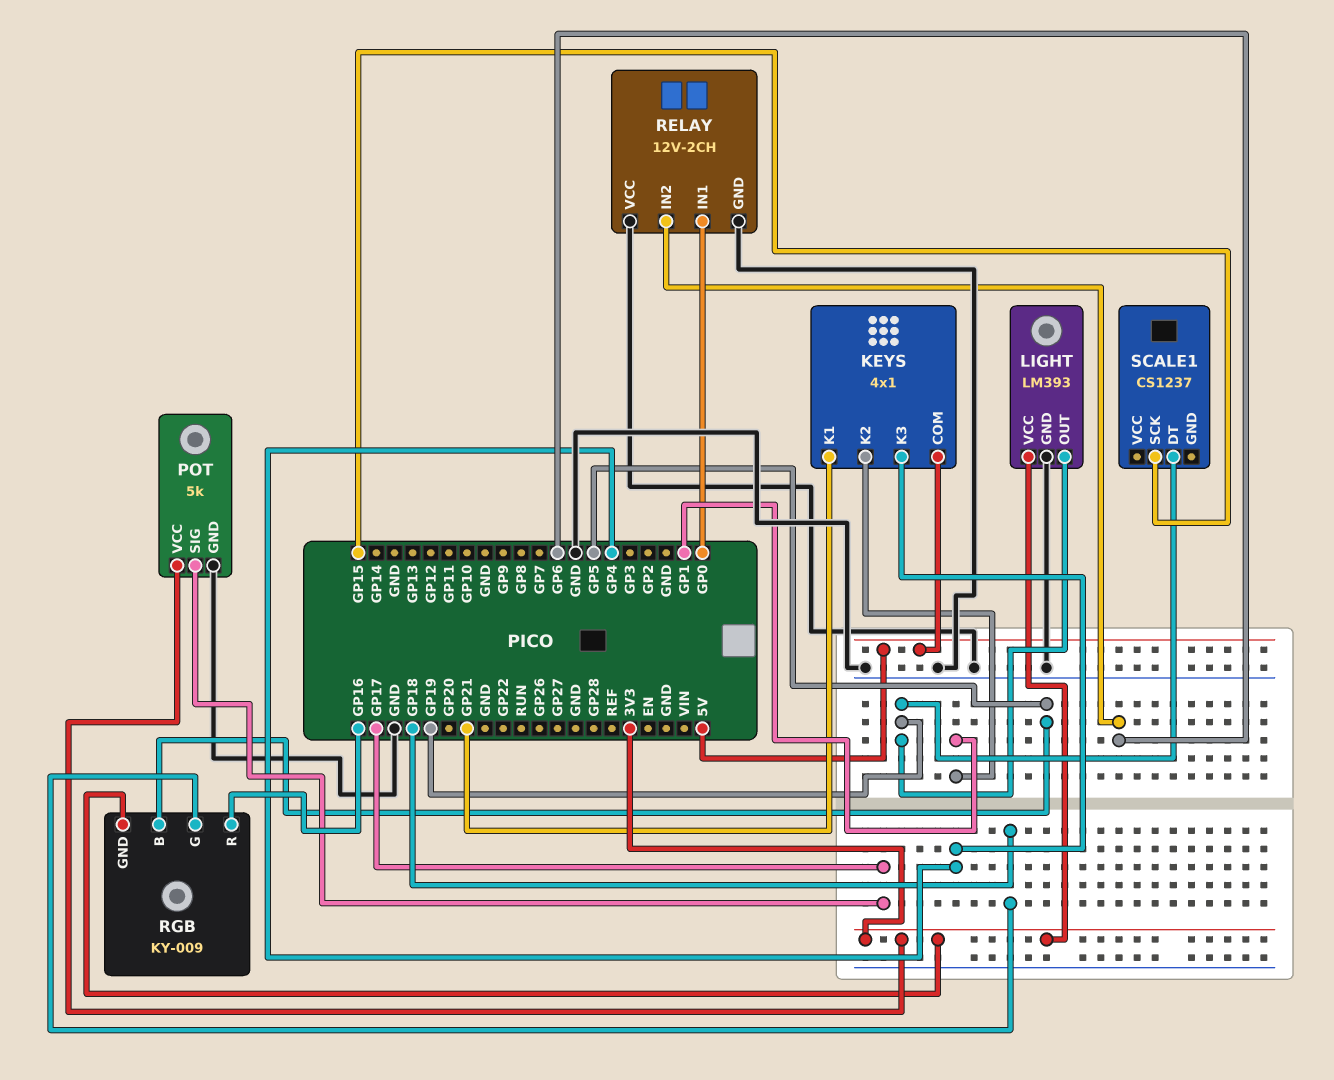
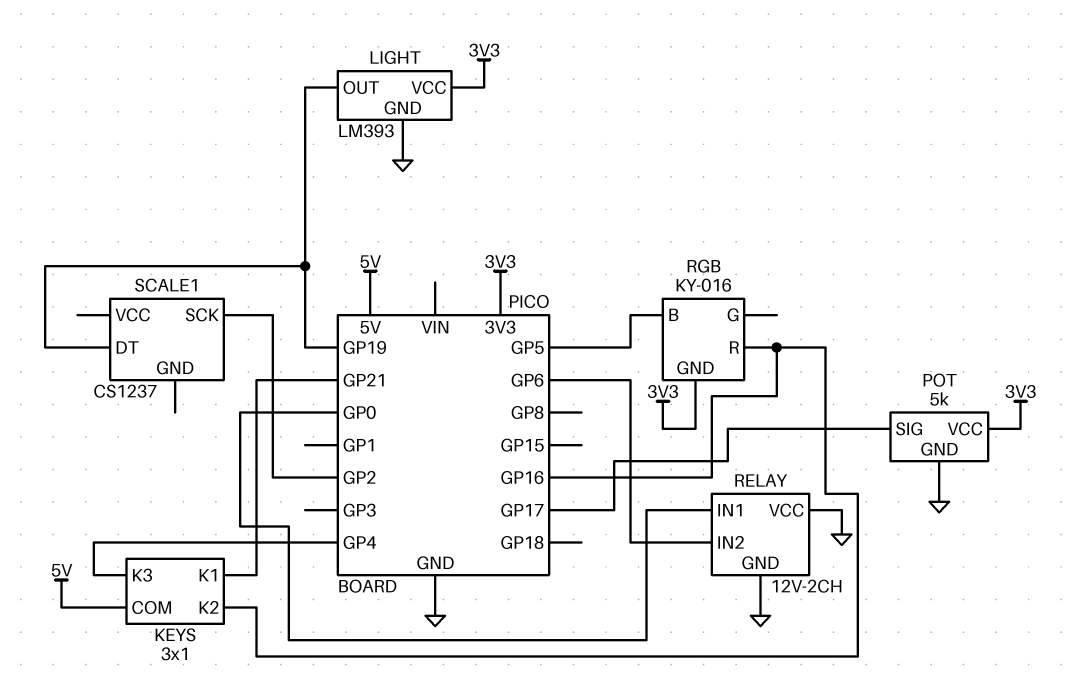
KEYS: 4x1 -> 3x1
KEYS pin K2: GP1 -> GP16
RGB: KY-009 -> KY-016
RGB pin G: GP18 -> none
SCALE1 pin SCK: GP15 -> GP2

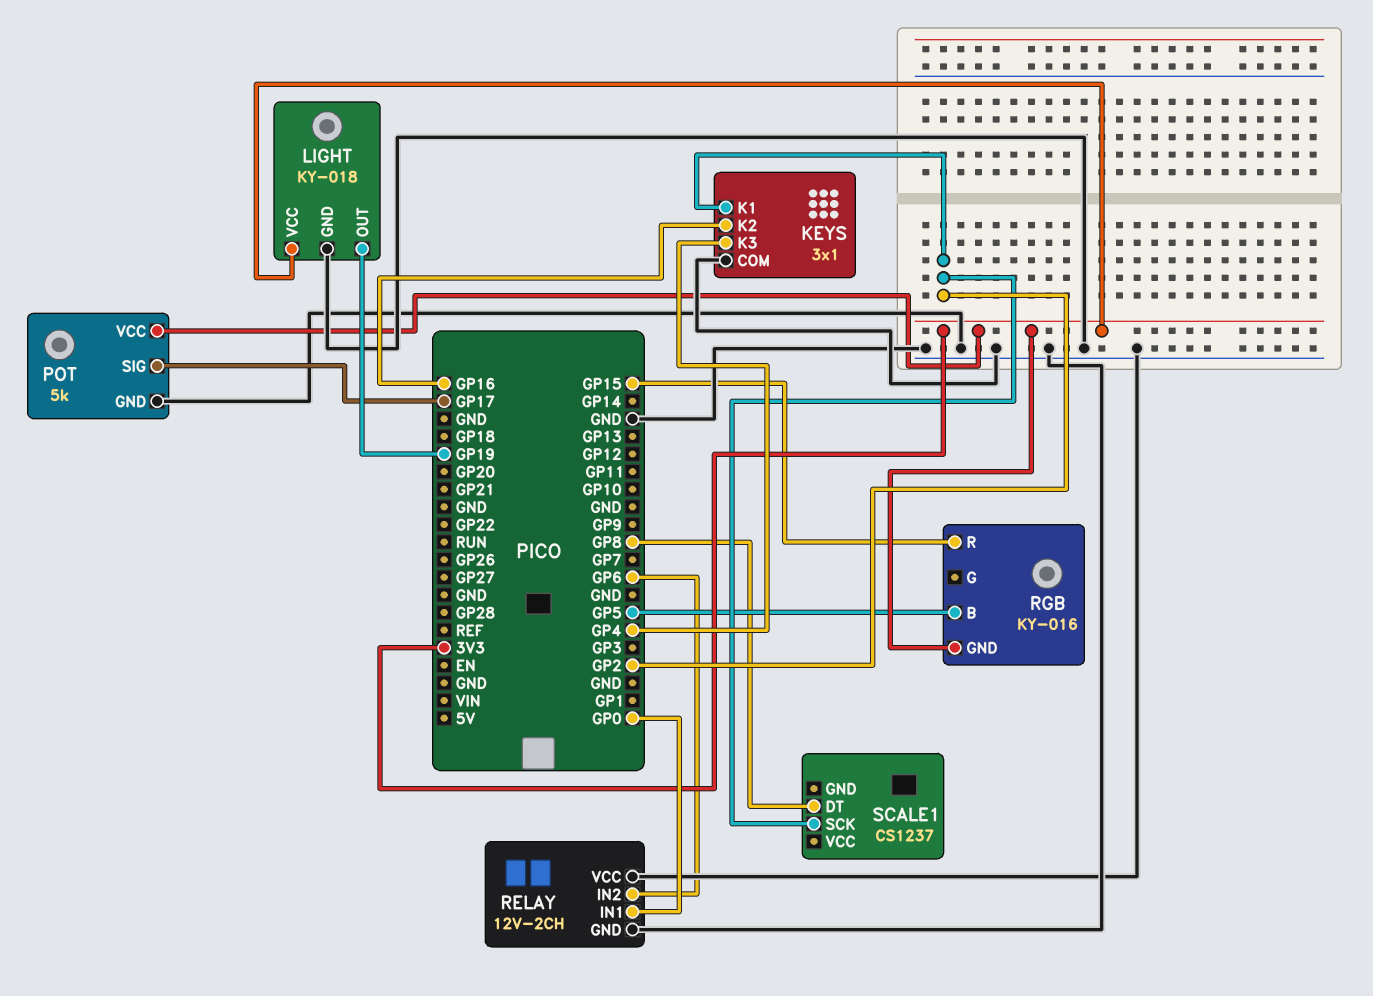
KEYS pin COM: 5V -> GND
KEYS pin K1: GP21 -> GP2
LIGHT: LM393 -> KY-018
RGB pin R: GP16 -> GP15
SCALE1 pin DT: GP19 -> GP8

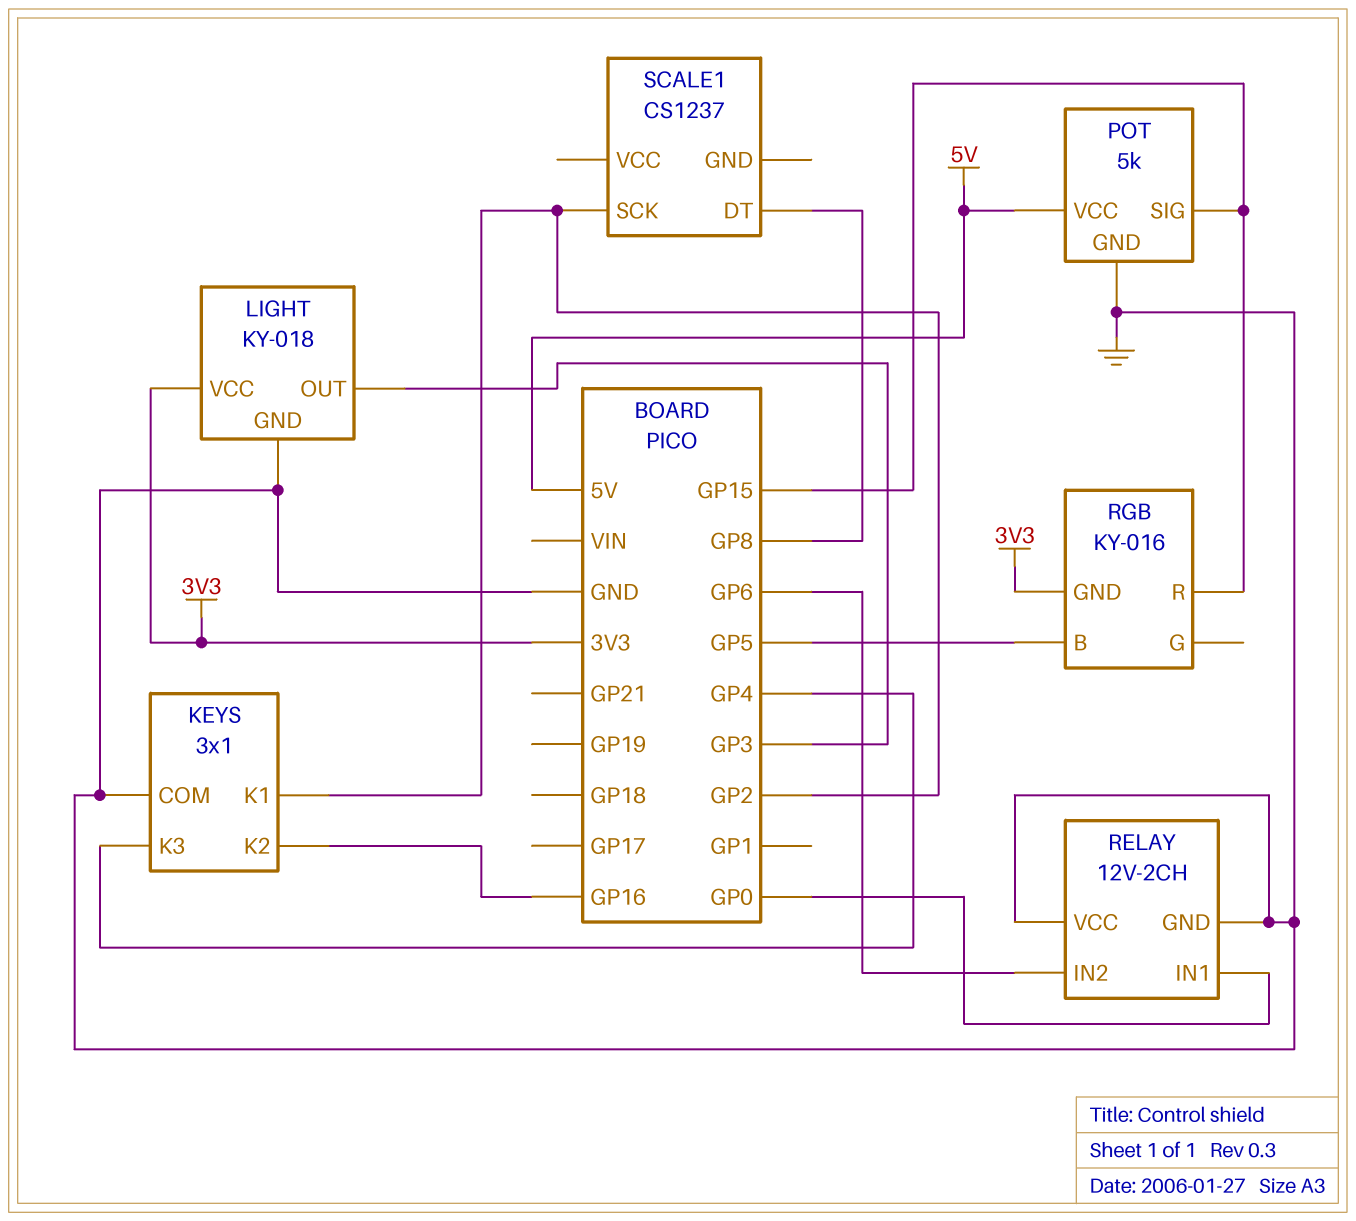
LIGHT pin OUT: GP19 -> GP3
POT pin SIG: GP17 -> GP15
POT pin VCC: 3V3 -> 5V

